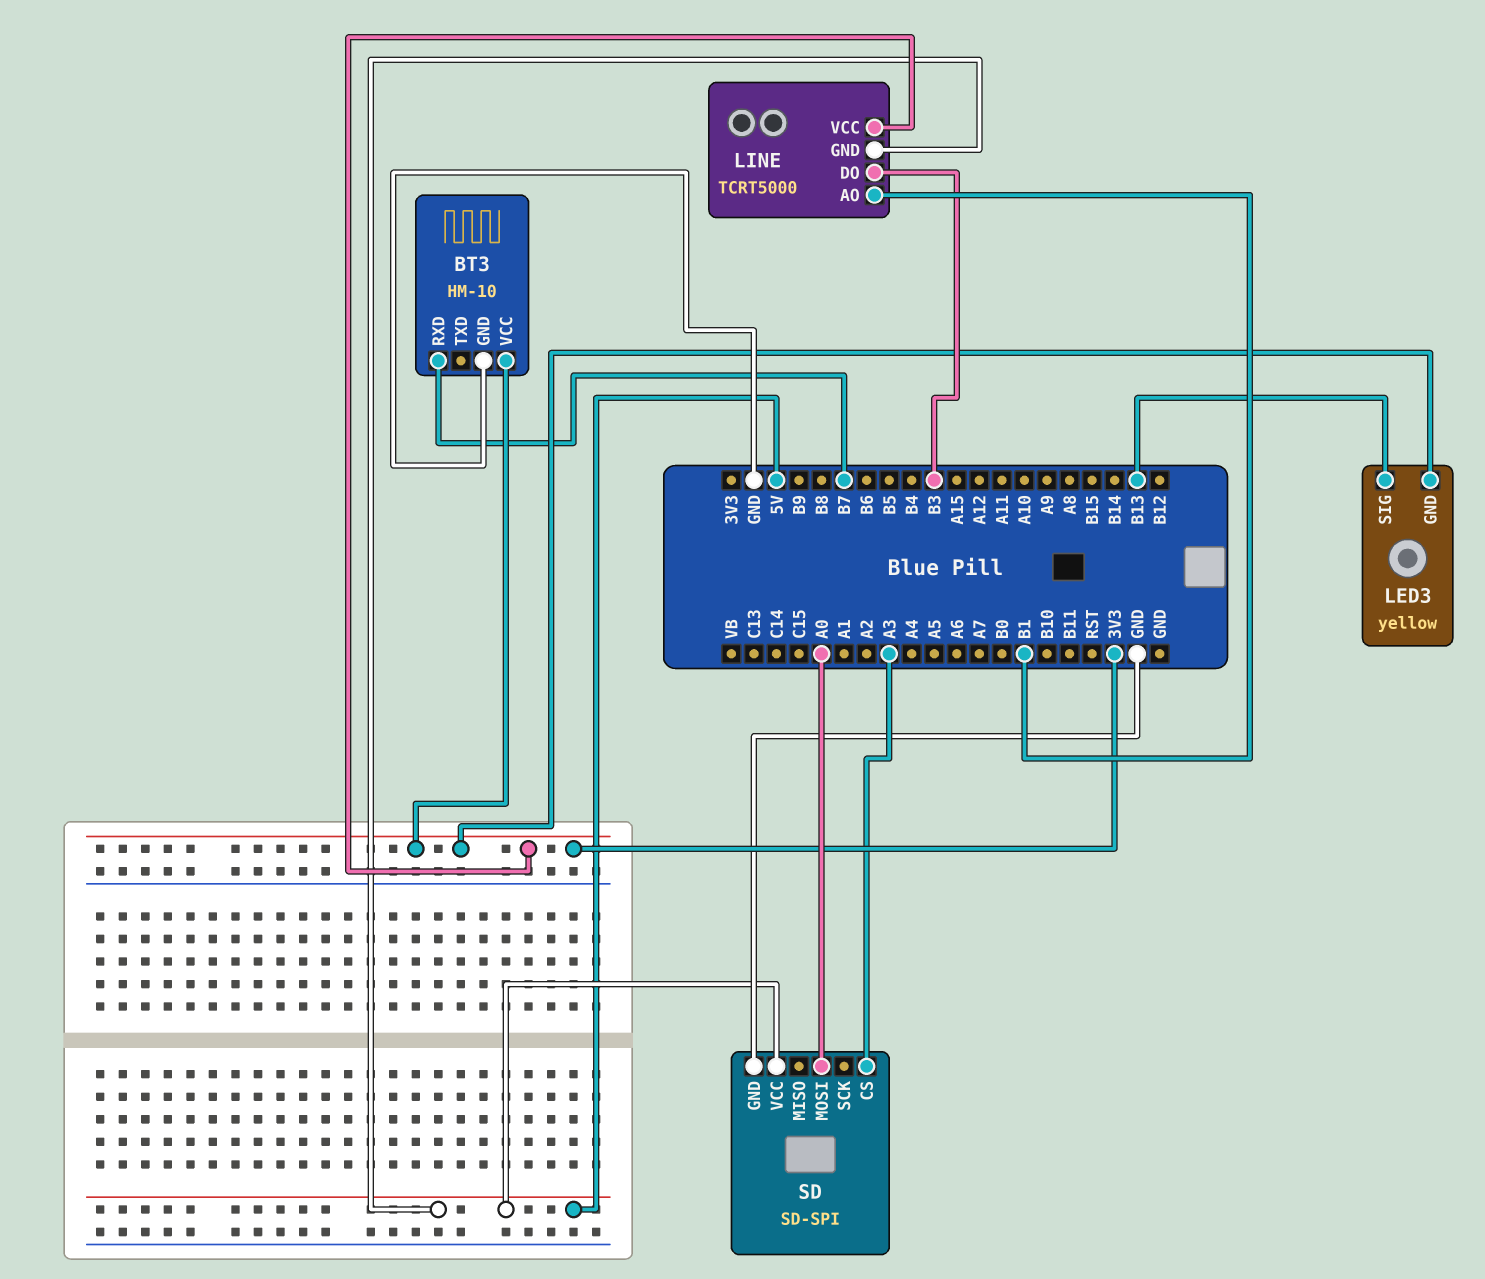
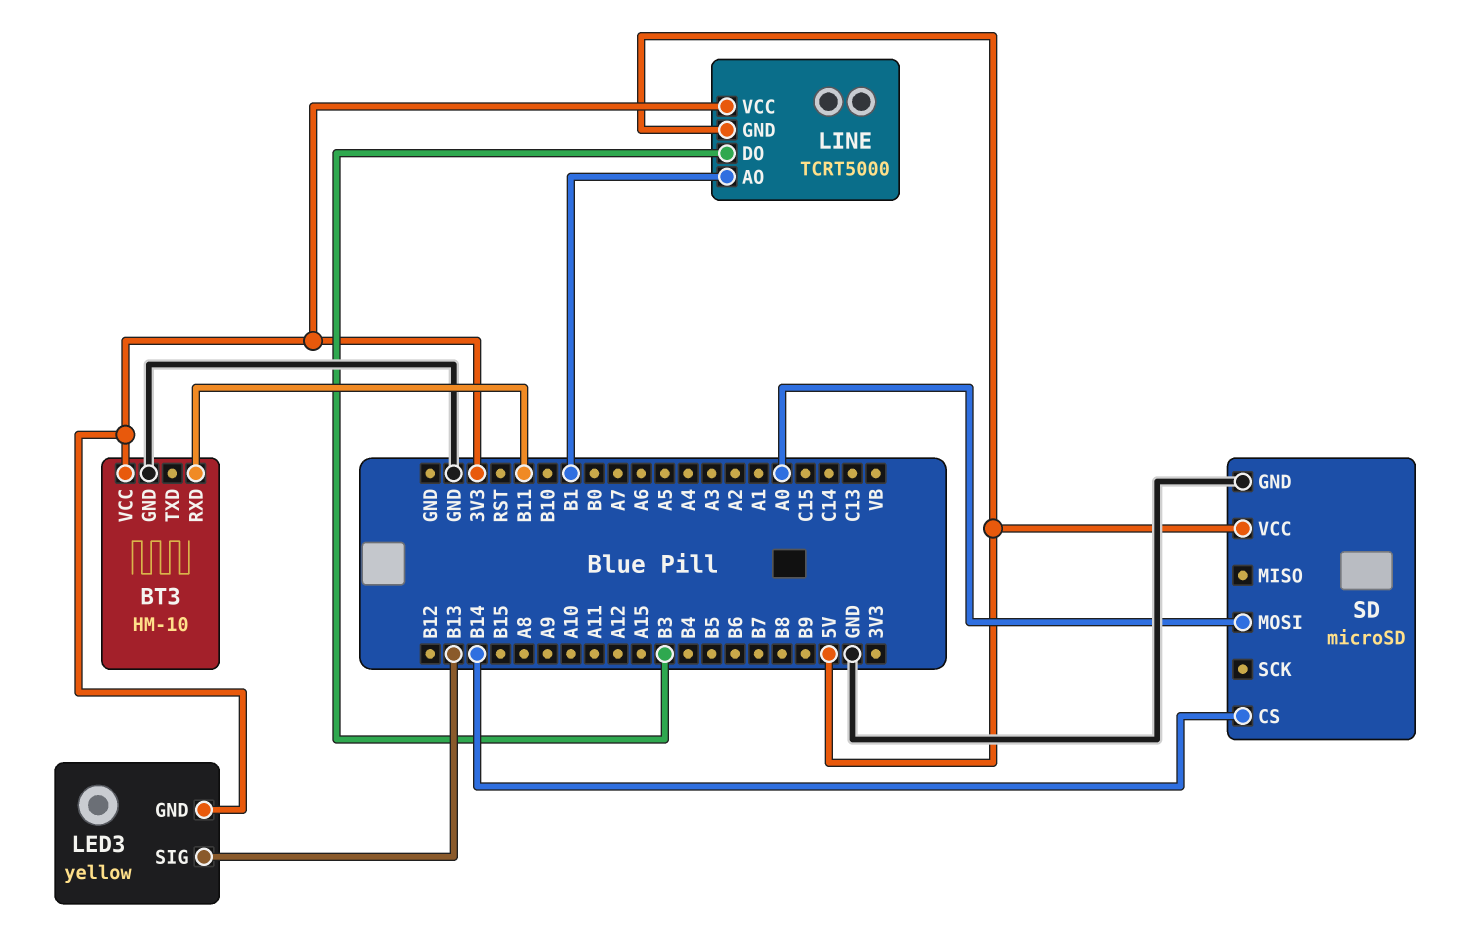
BT3 pin RXD: B7 -> B11
SD: SD-SPI -> microSD
SD pin CS: A3 -> B14

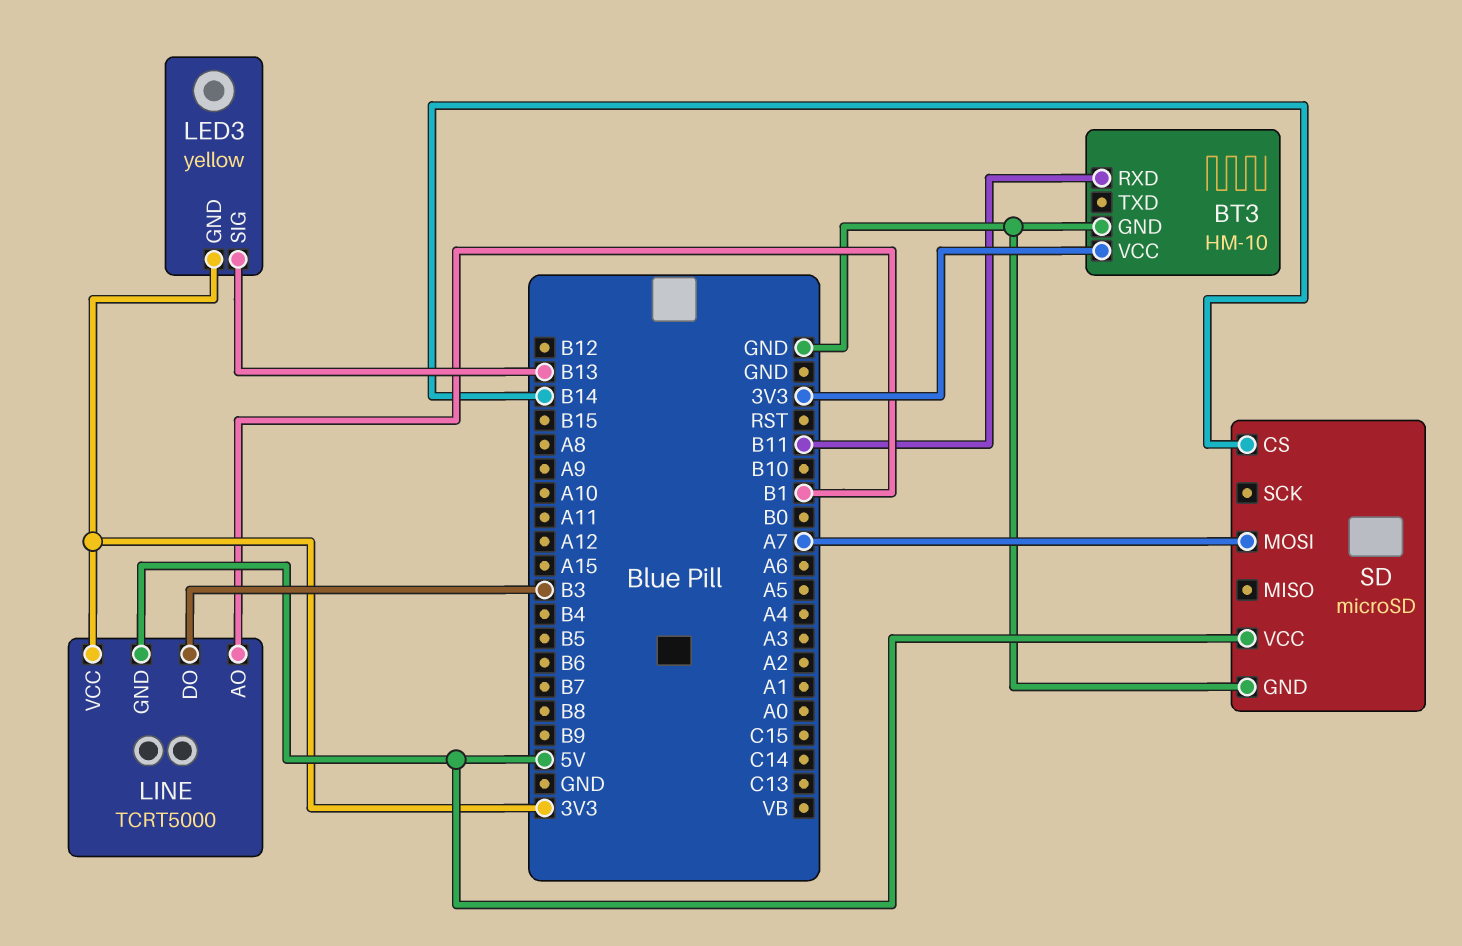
SD pin MOSI: A0 -> A7

